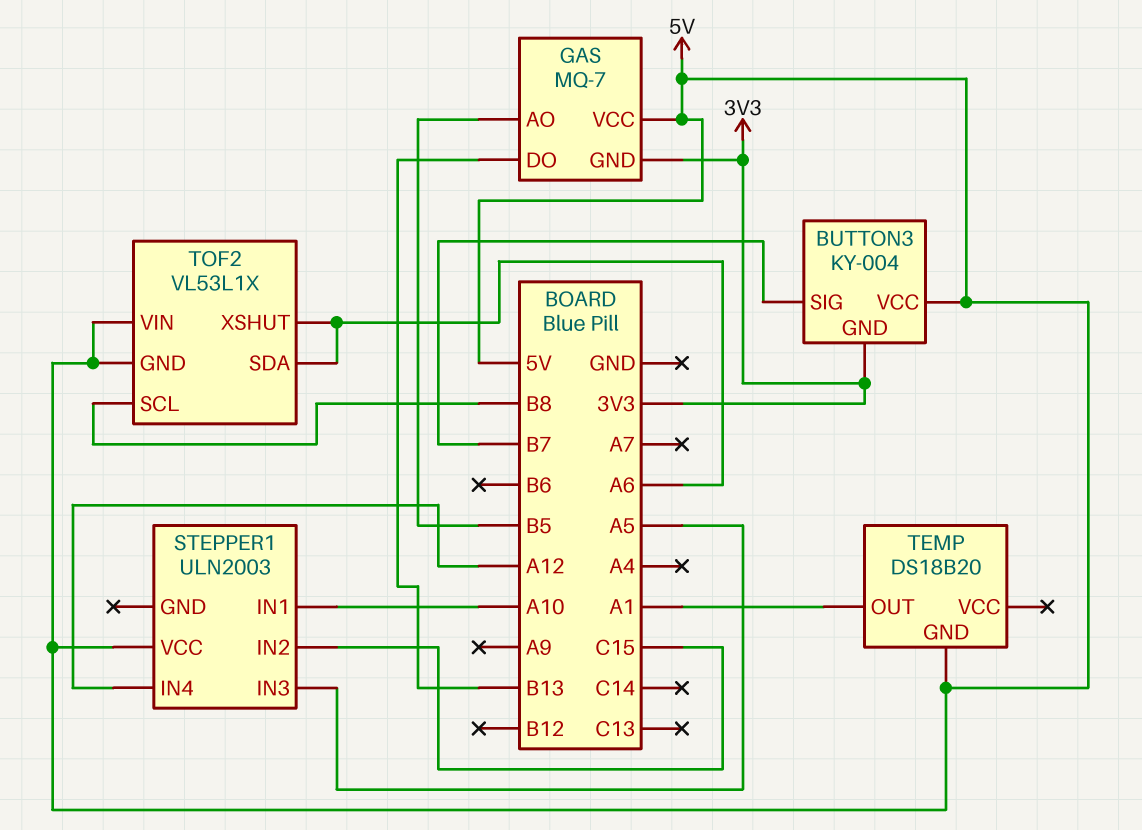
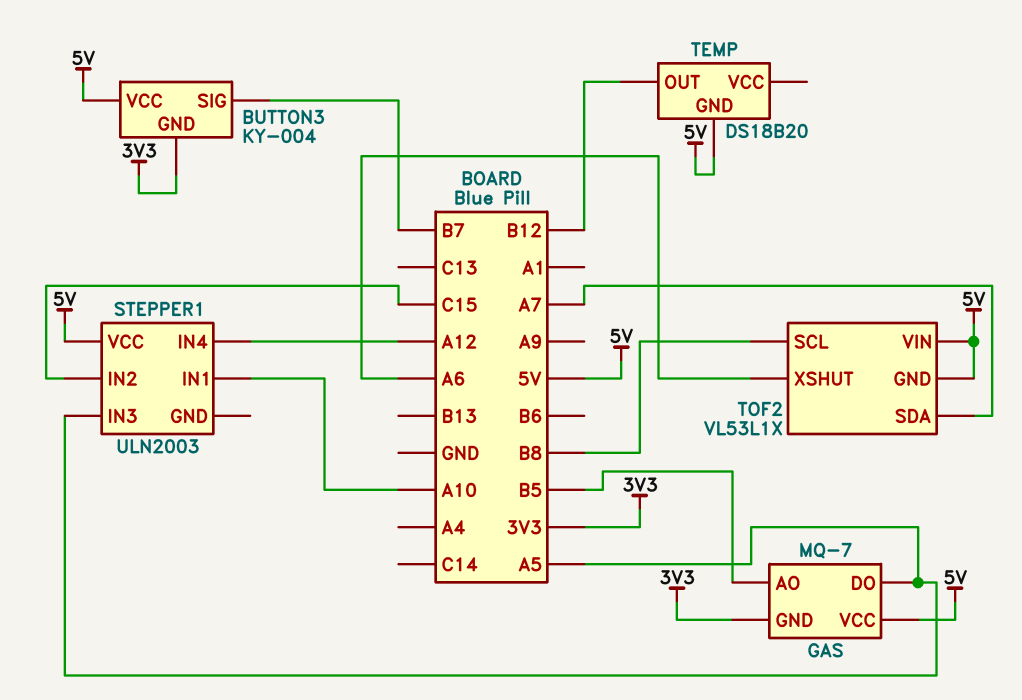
GAS pin DO: B13 -> A5
TEMP pin OUT: A1 -> B12
TOF2 pin SDA: A6 -> A7

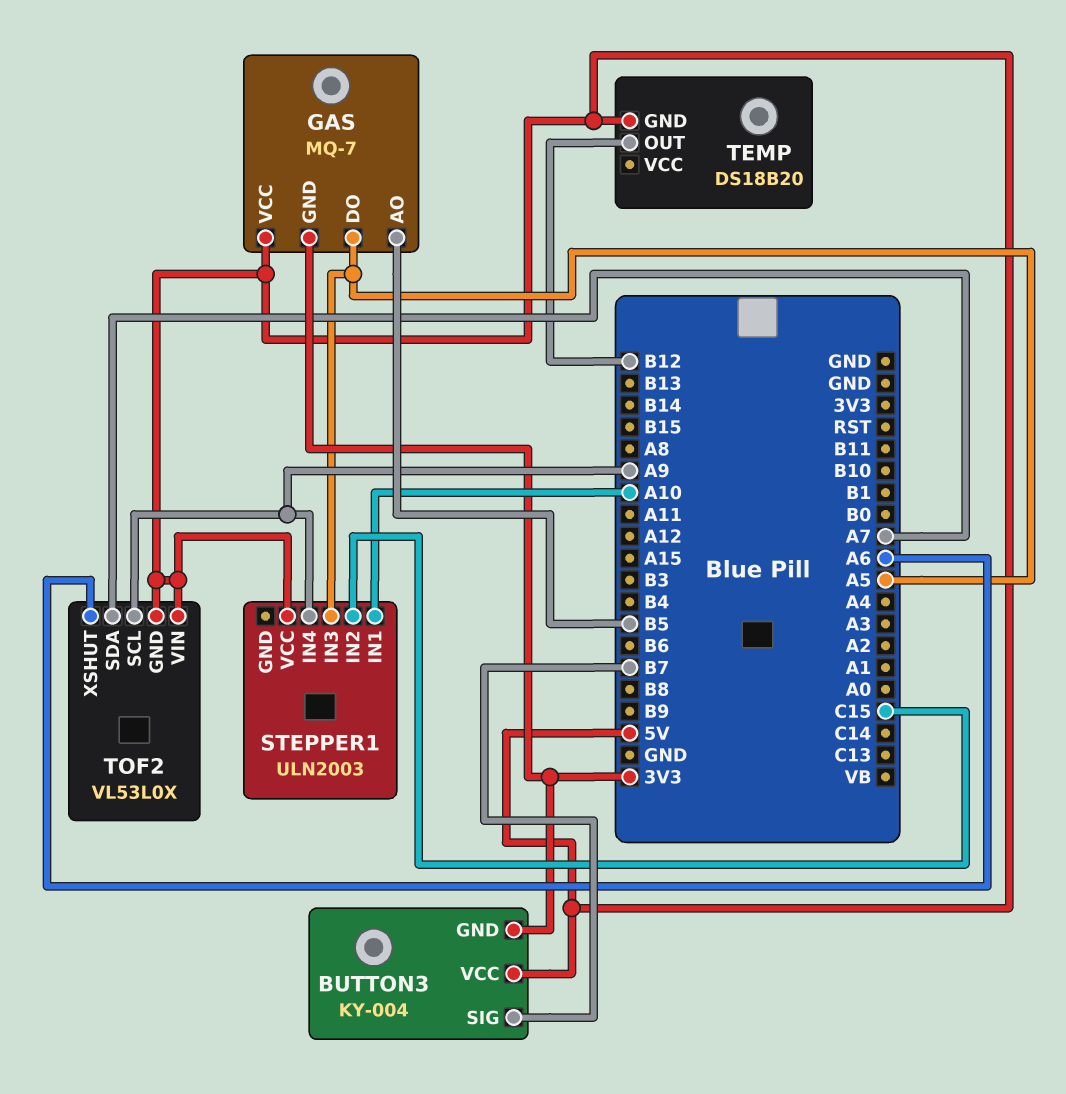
STEPPER1 pin IN4: A12 -> A9
TOF2: VL53L1X -> VL53L0X
TOF2 pin SCL: B8 -> A9

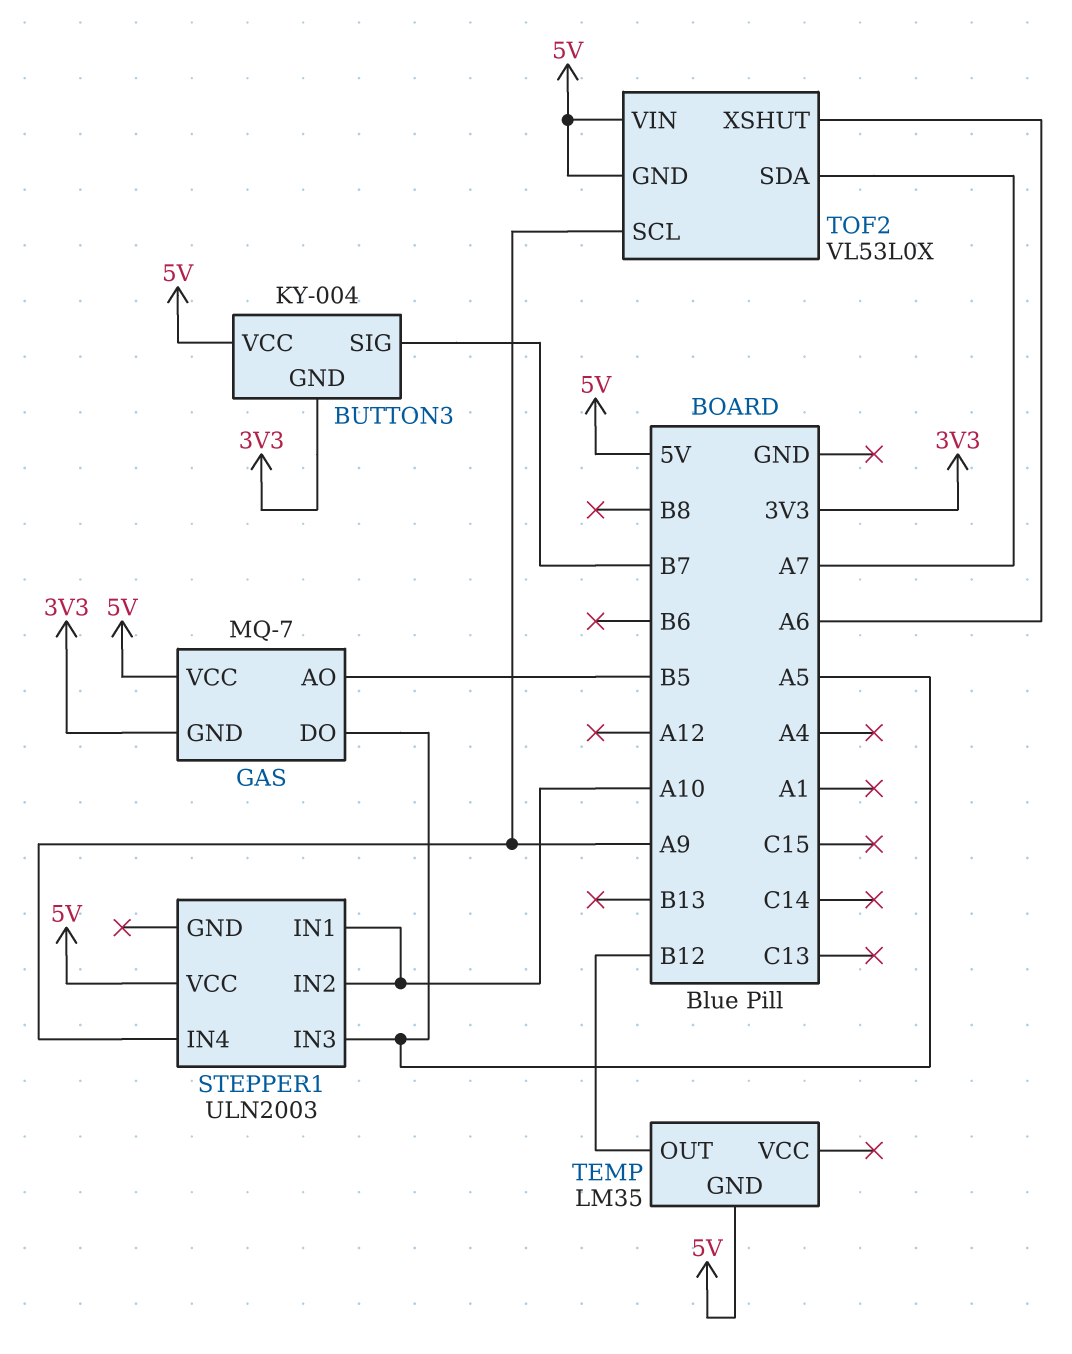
STEPPER1 pin IN2: C15 -> A10
TEMP: DS18B20 -> LM35

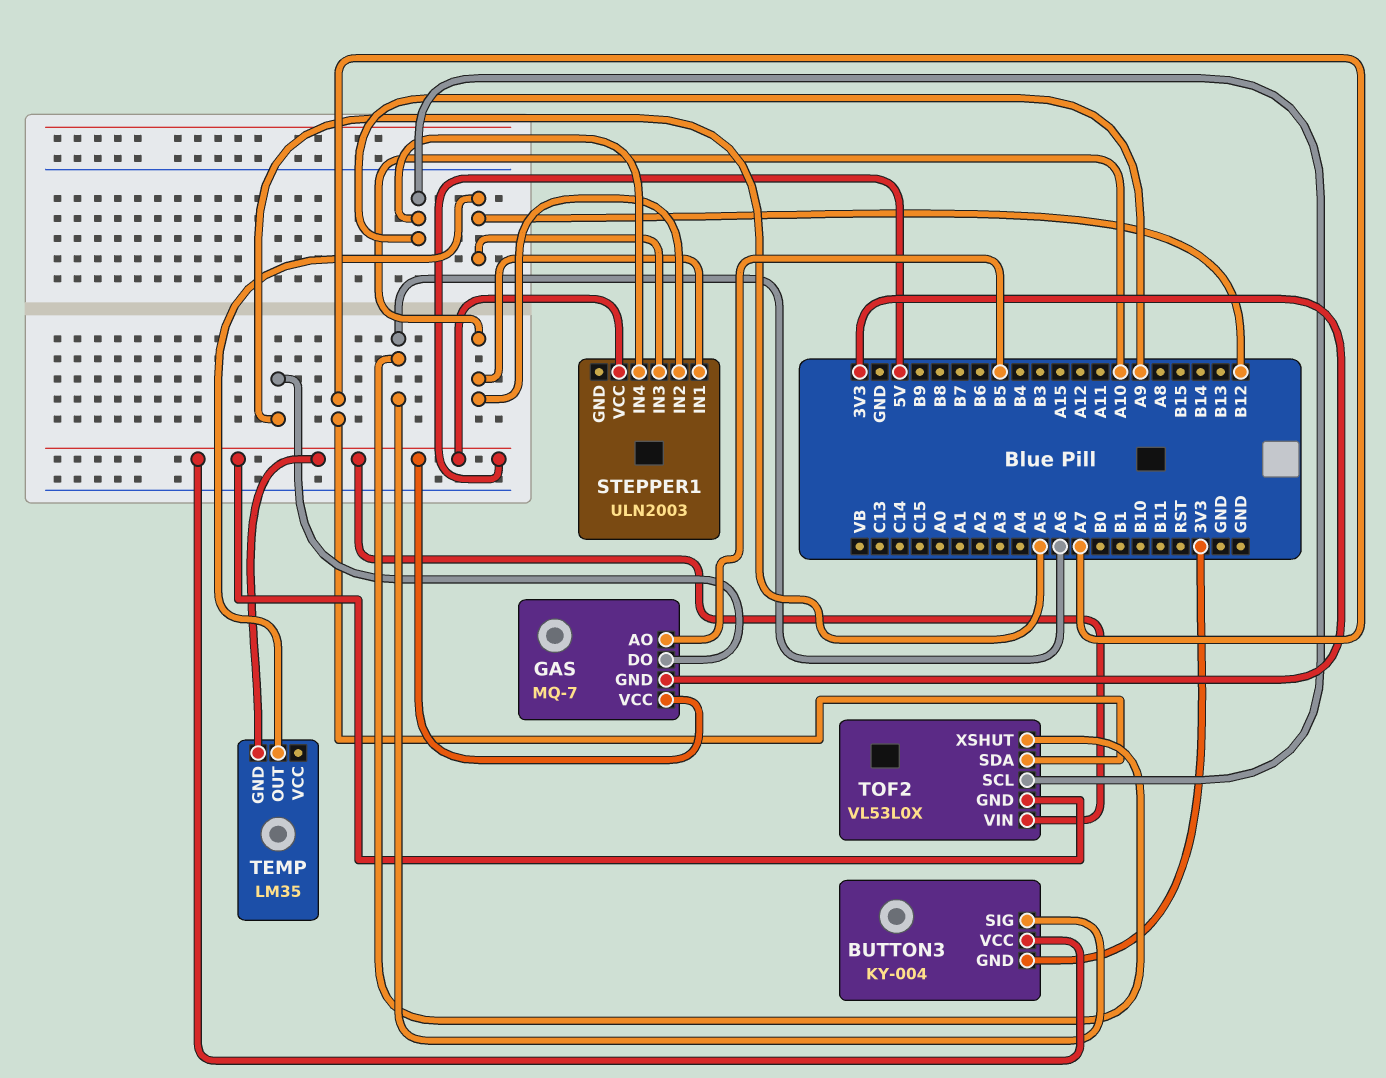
BUTTON3 pin SIG: B7 -> A6
STEPPER1 pin IN3: A5 -> B12

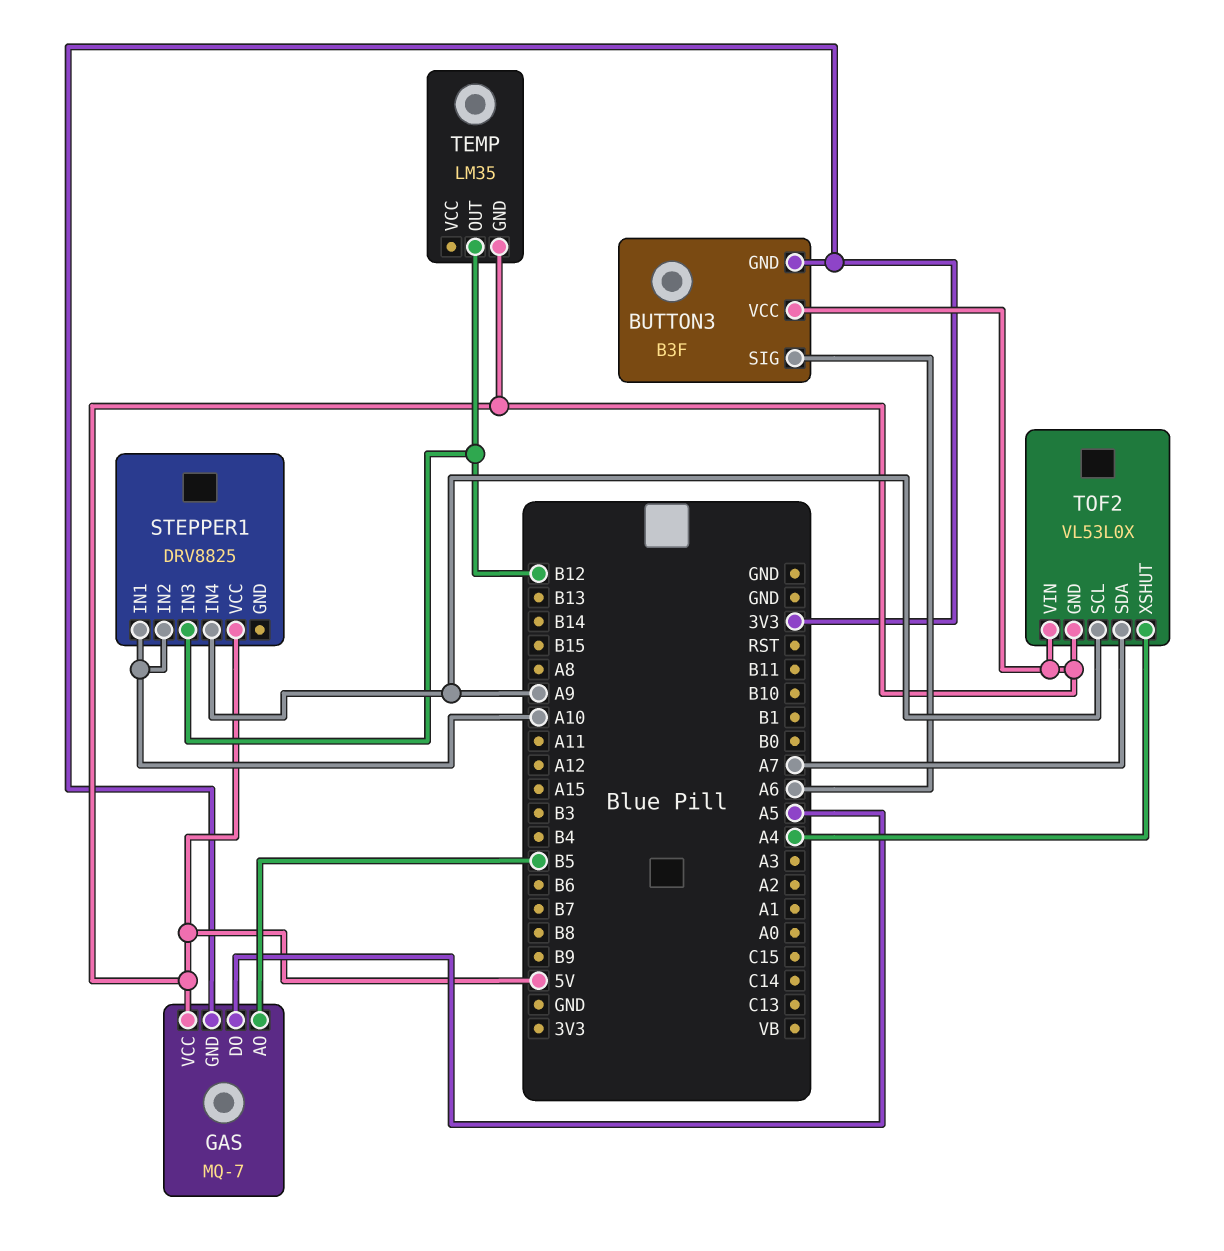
BUTTON3: KY-004 -> B3F
STEPPER1: ULN2003 -> DRV8825
TOF2 pin XSHUT: A6 -> A4

